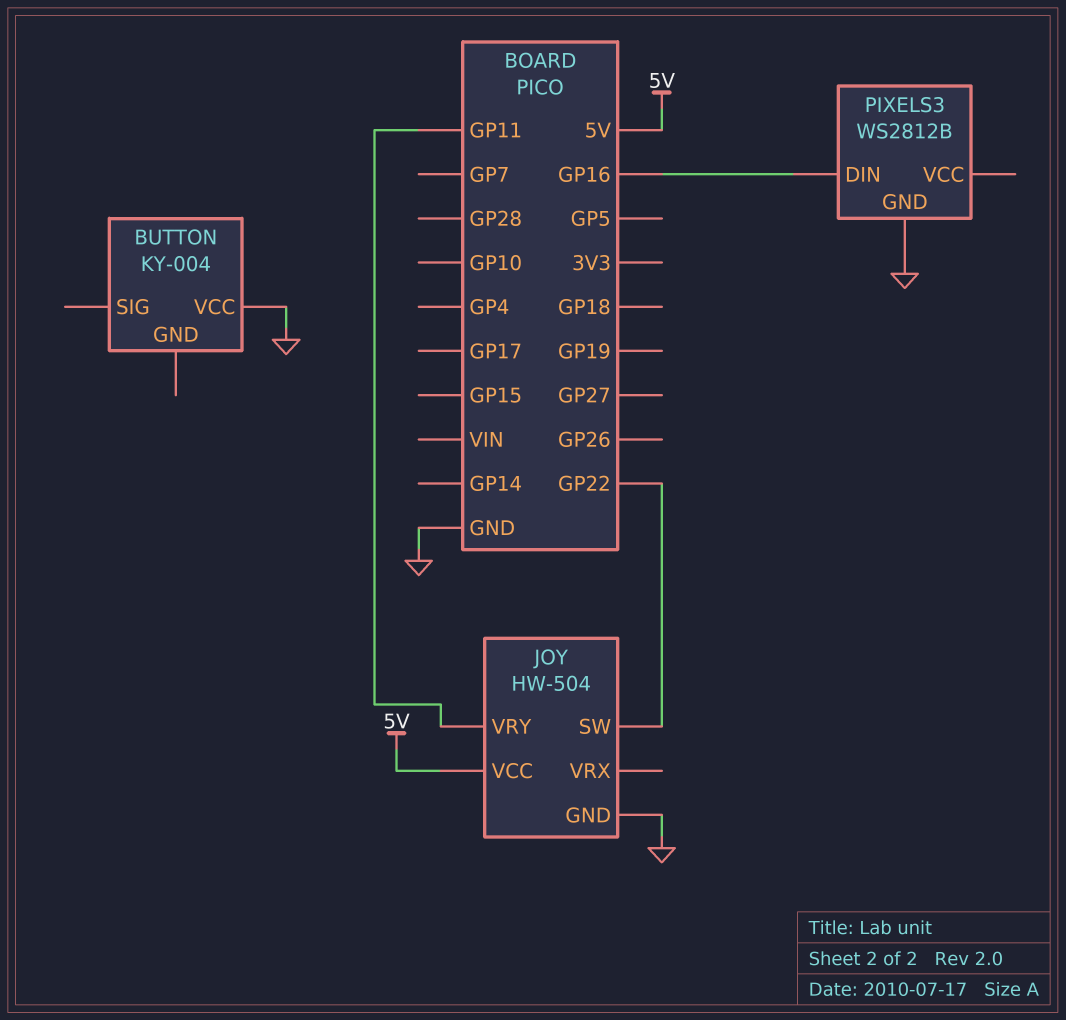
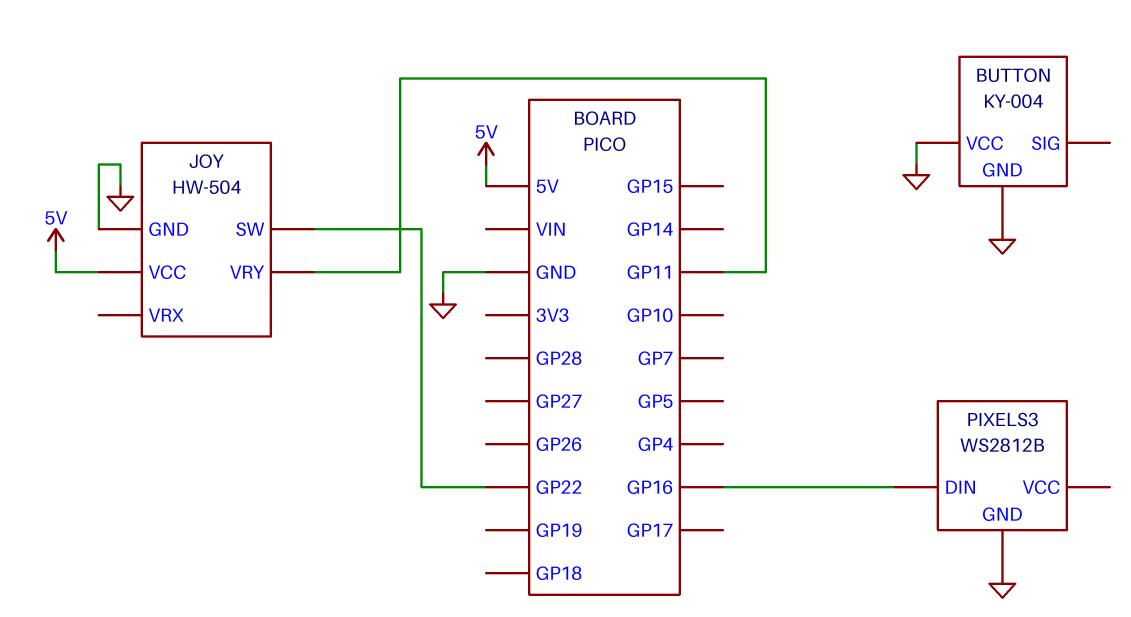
BUTTON pin GND: none -> GND

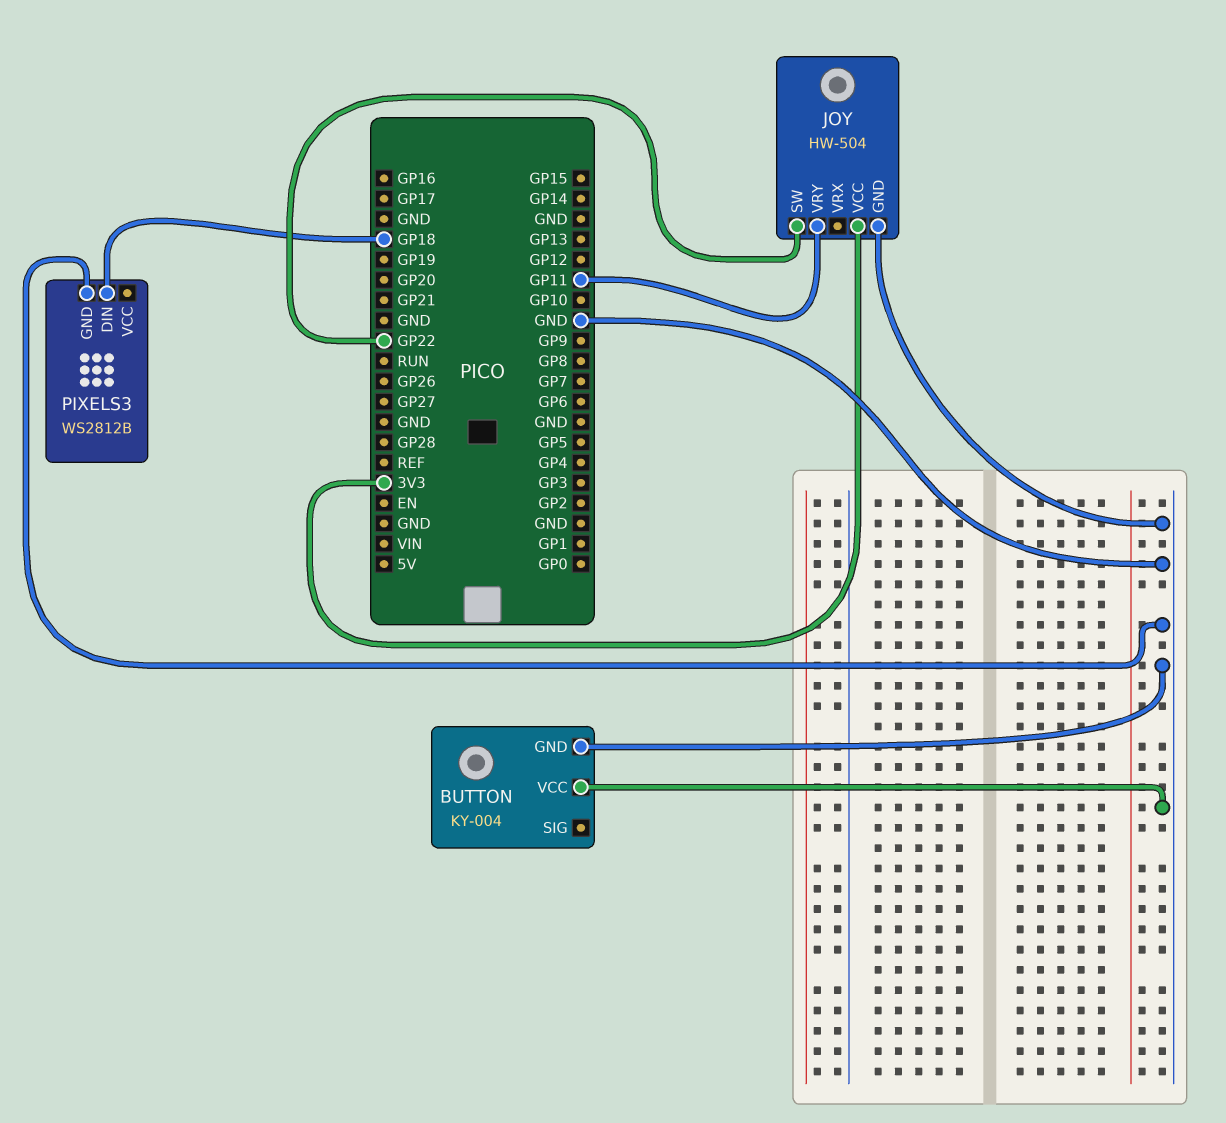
JOY pin VCC: 5V -> 3V3
PIXELS3 pin DIN: GP16 -> GP18

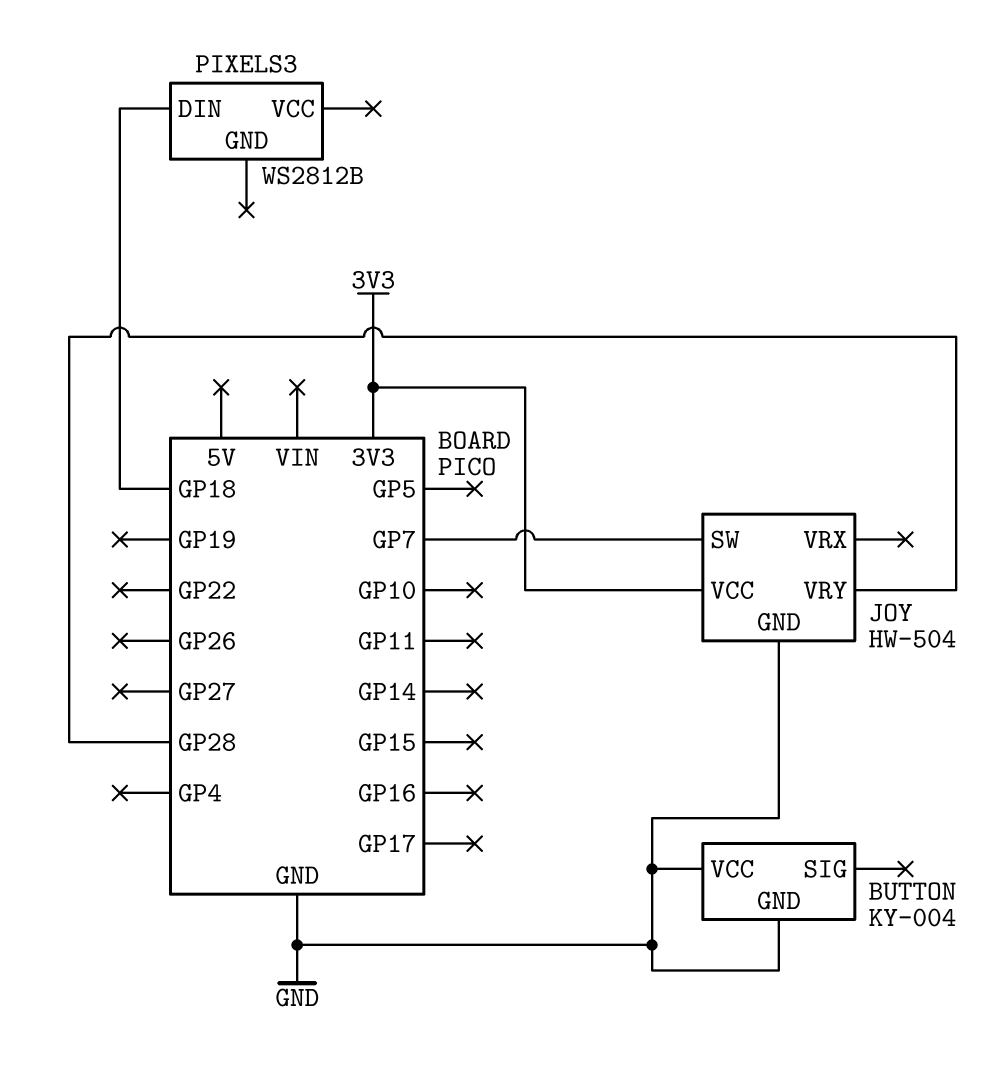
JOY pin SW: GP22 -> GP7
JOY pin VRY: GP11 -> GP28
PIXELS3 pin GND: GND -> none

